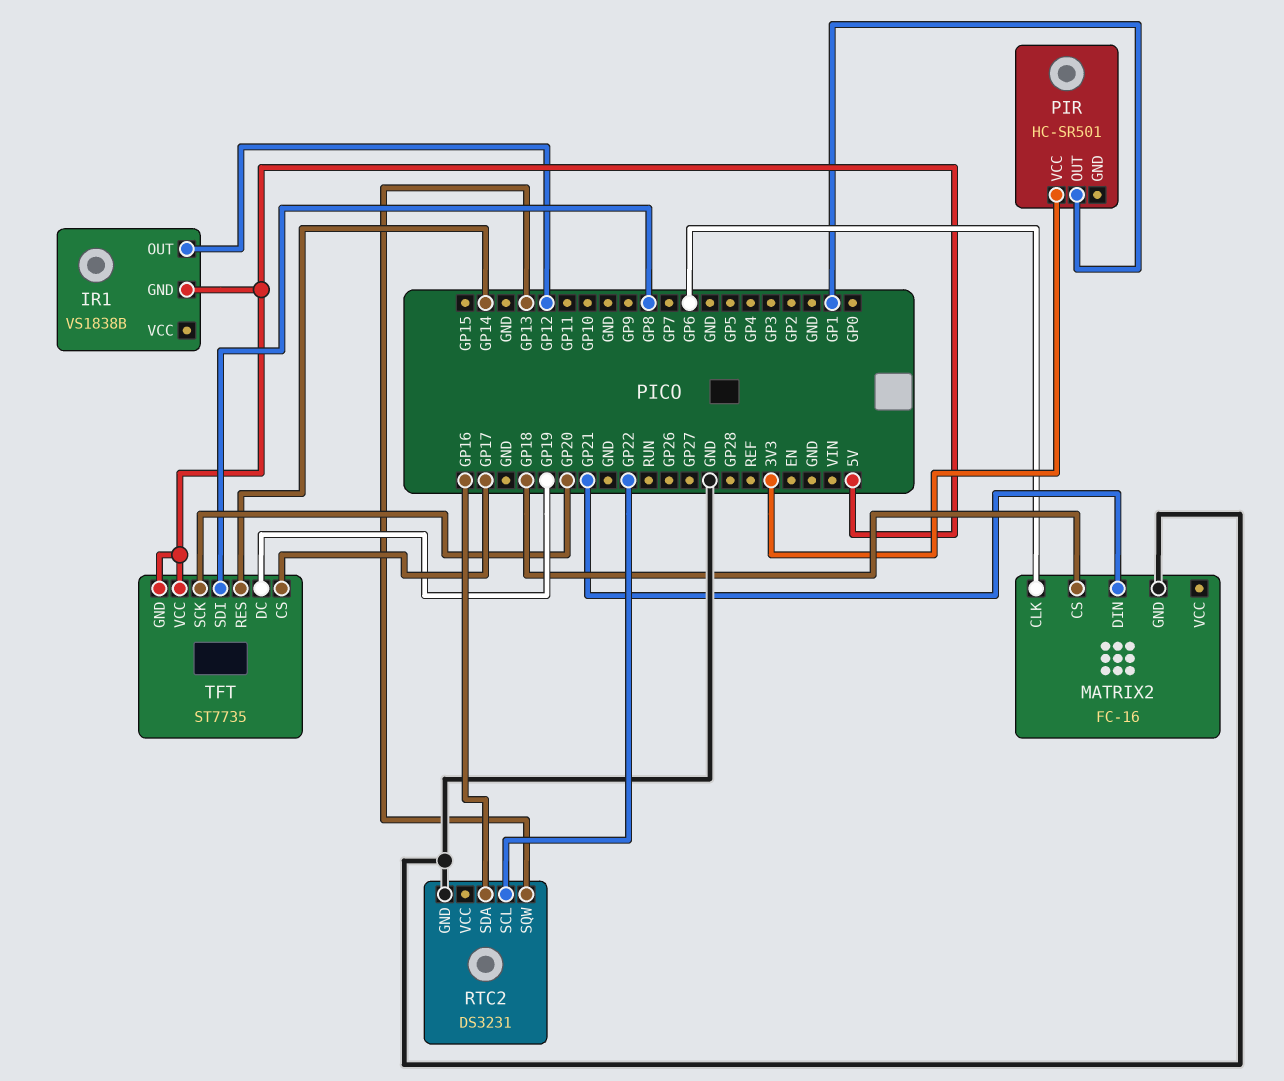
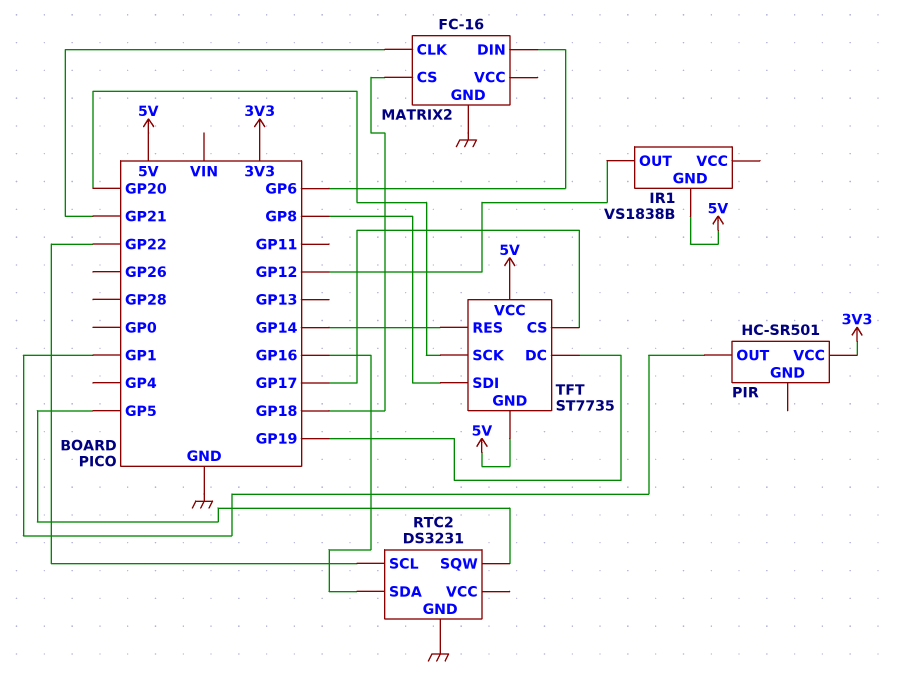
MATRIX2 pin CLK: GP6 -> GP21
MATRIX2 pin DIN: GP21 -> GP6
RTC2 pin SQW: GP13 -> GP5

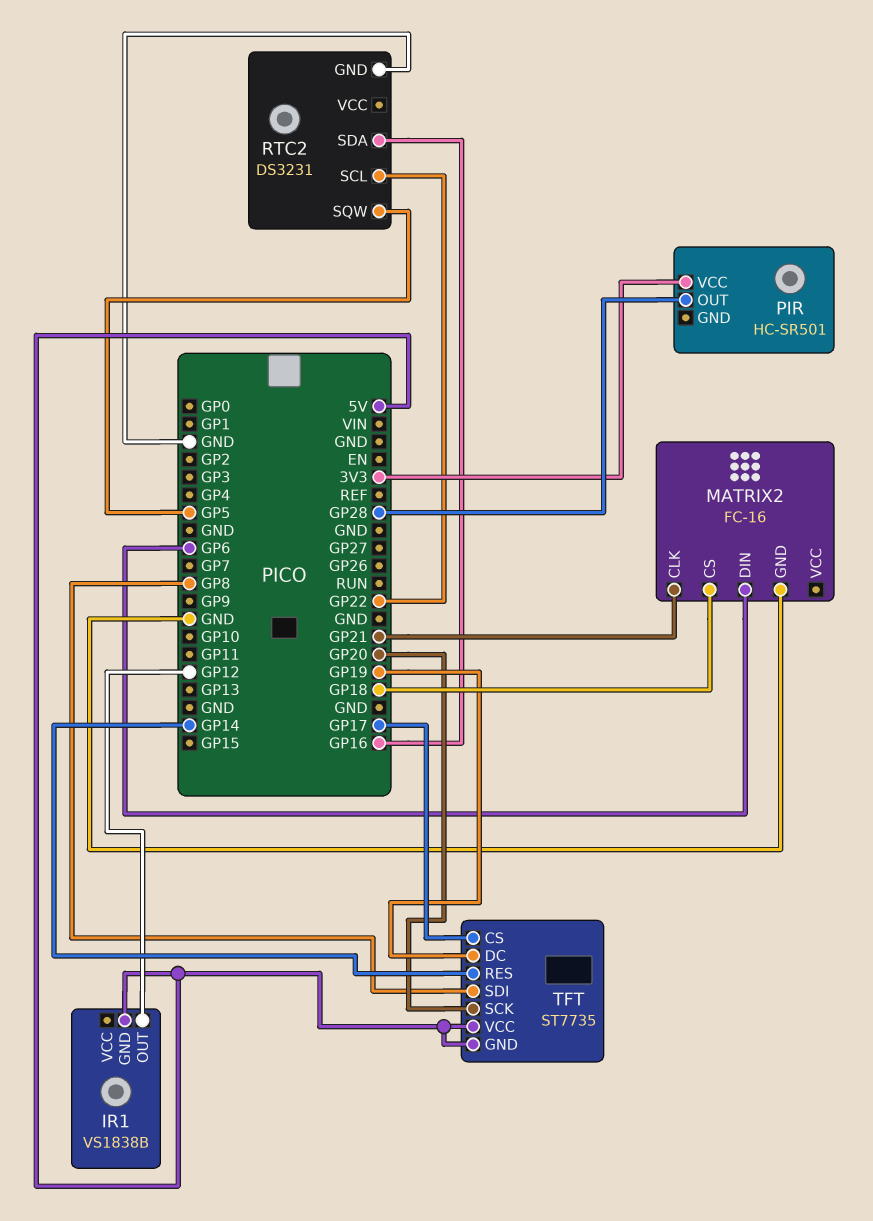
PIR pin OUT: GP1 -> GP28

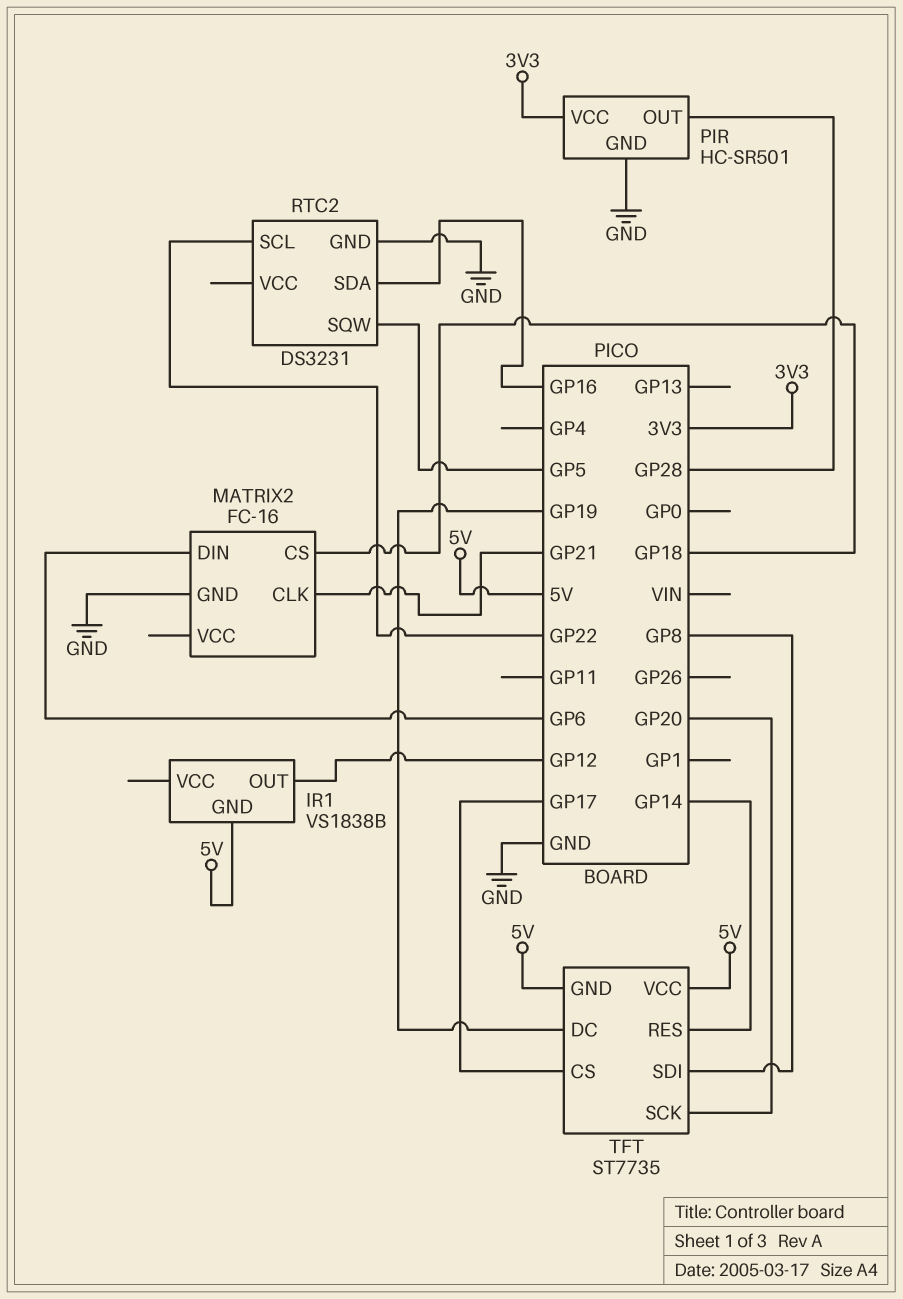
PIR pin GND: none -> GND

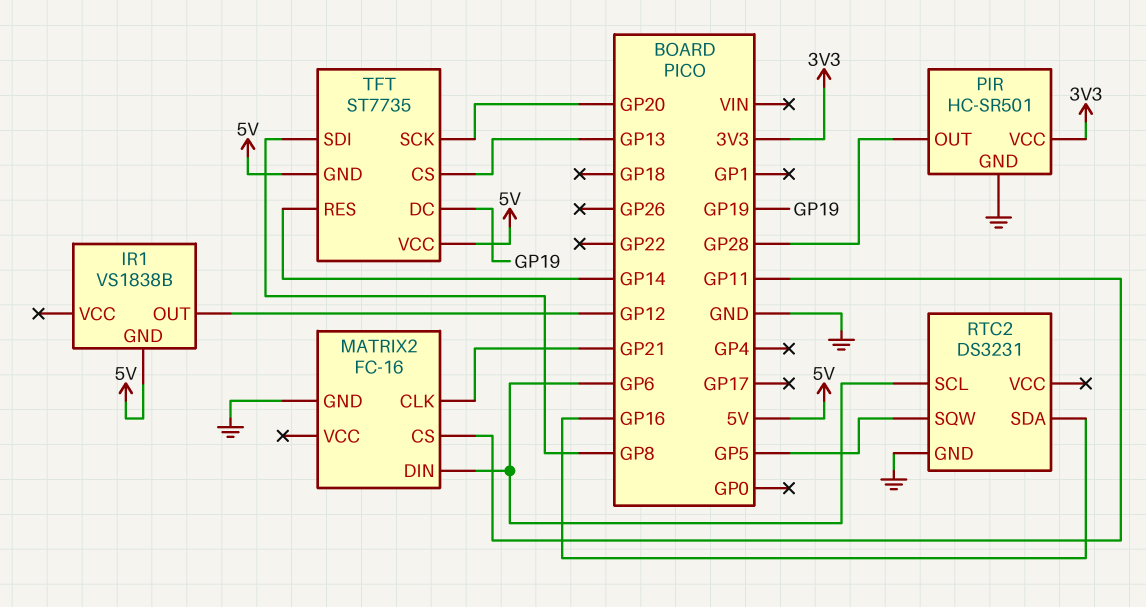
MATRIX2 pin CS: GP18 -> GP11
RTC2 pin SCL: GP22 -> GP6
TFT pin CS: GP17 -> GP13

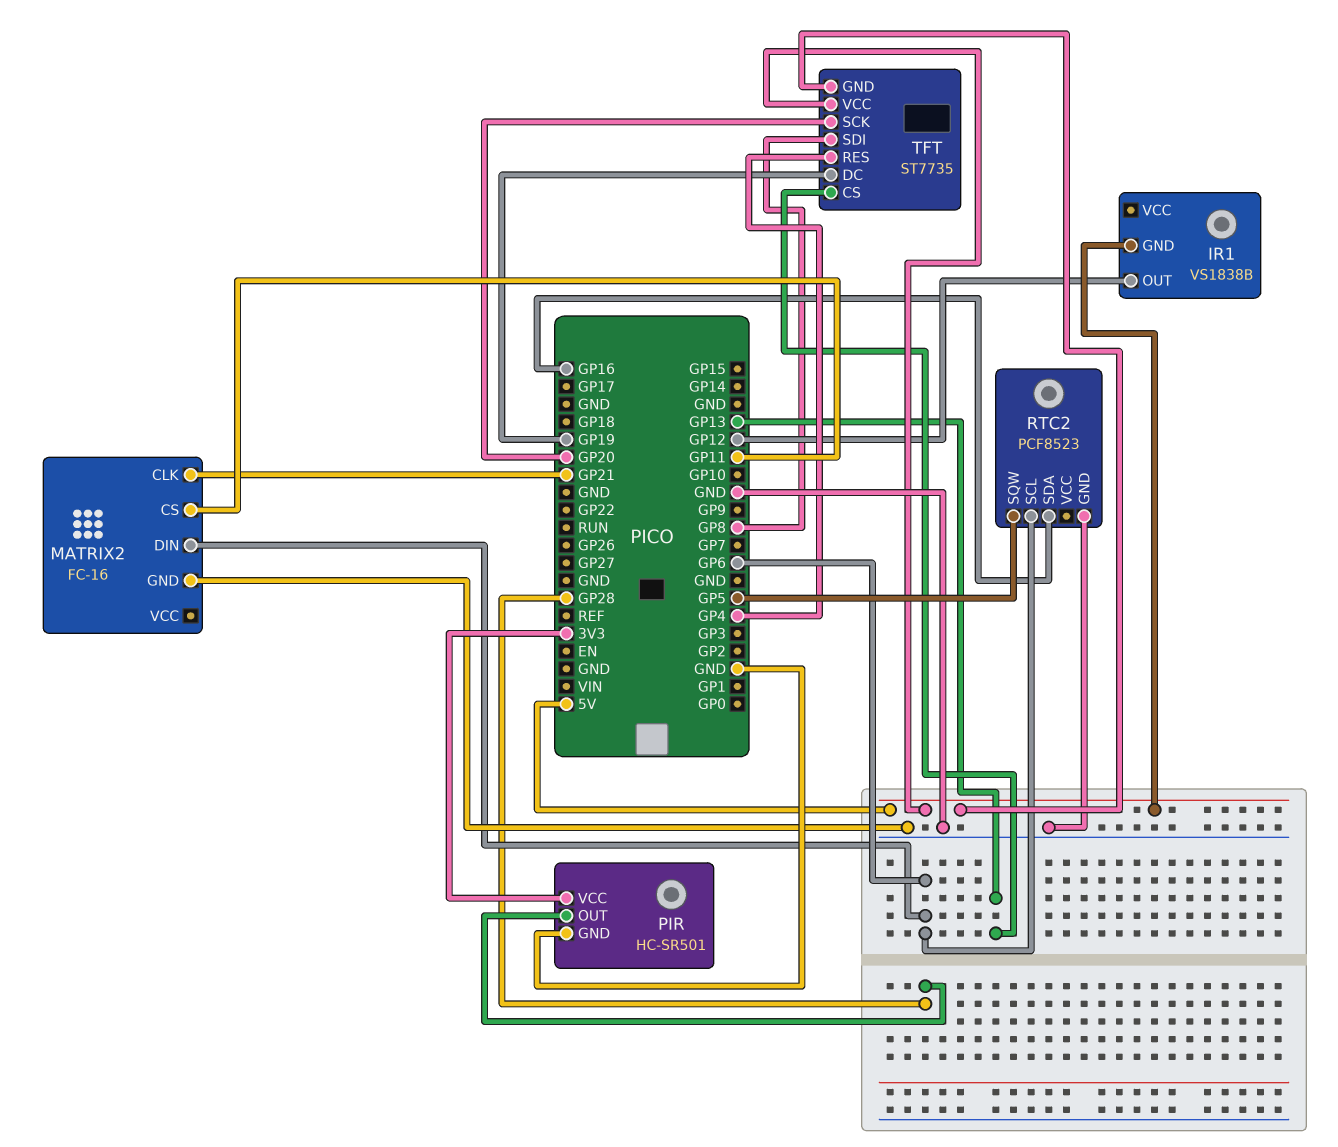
RTC2: DS3231 -> PCF8523
TFT pin RES: GP14 -> GP4

